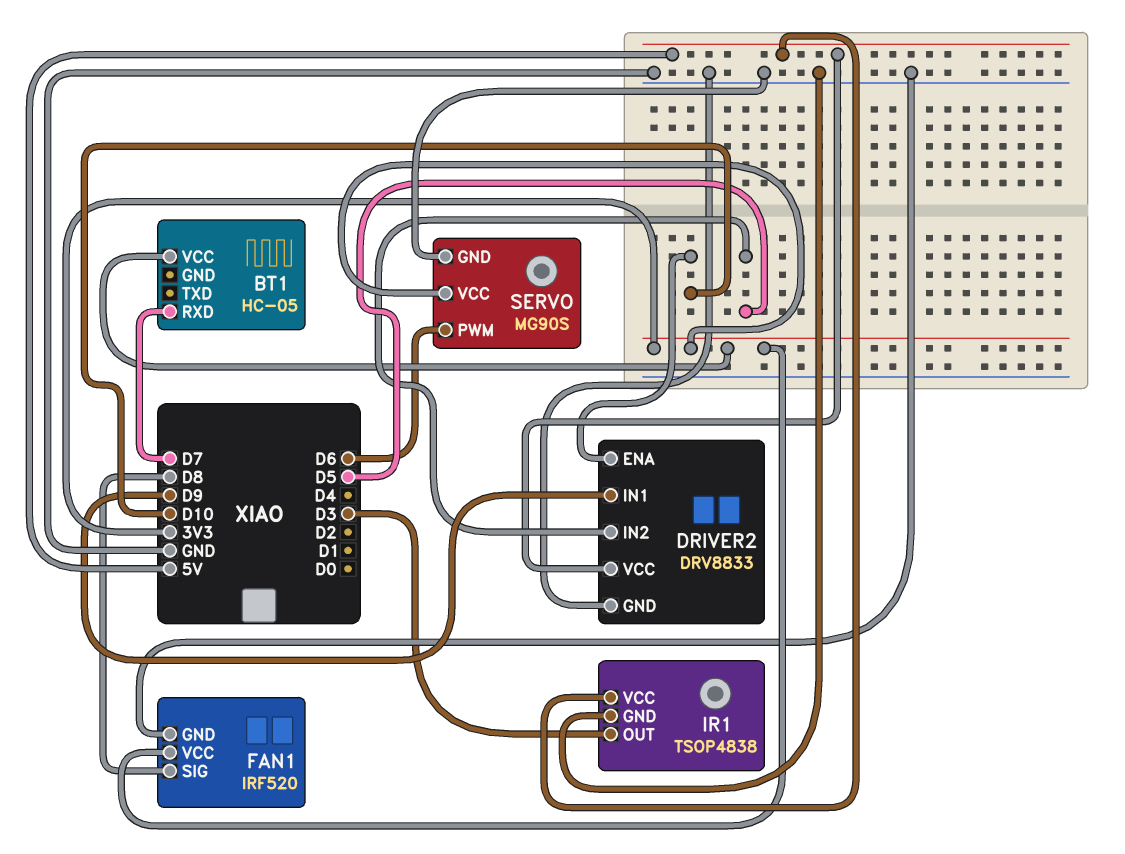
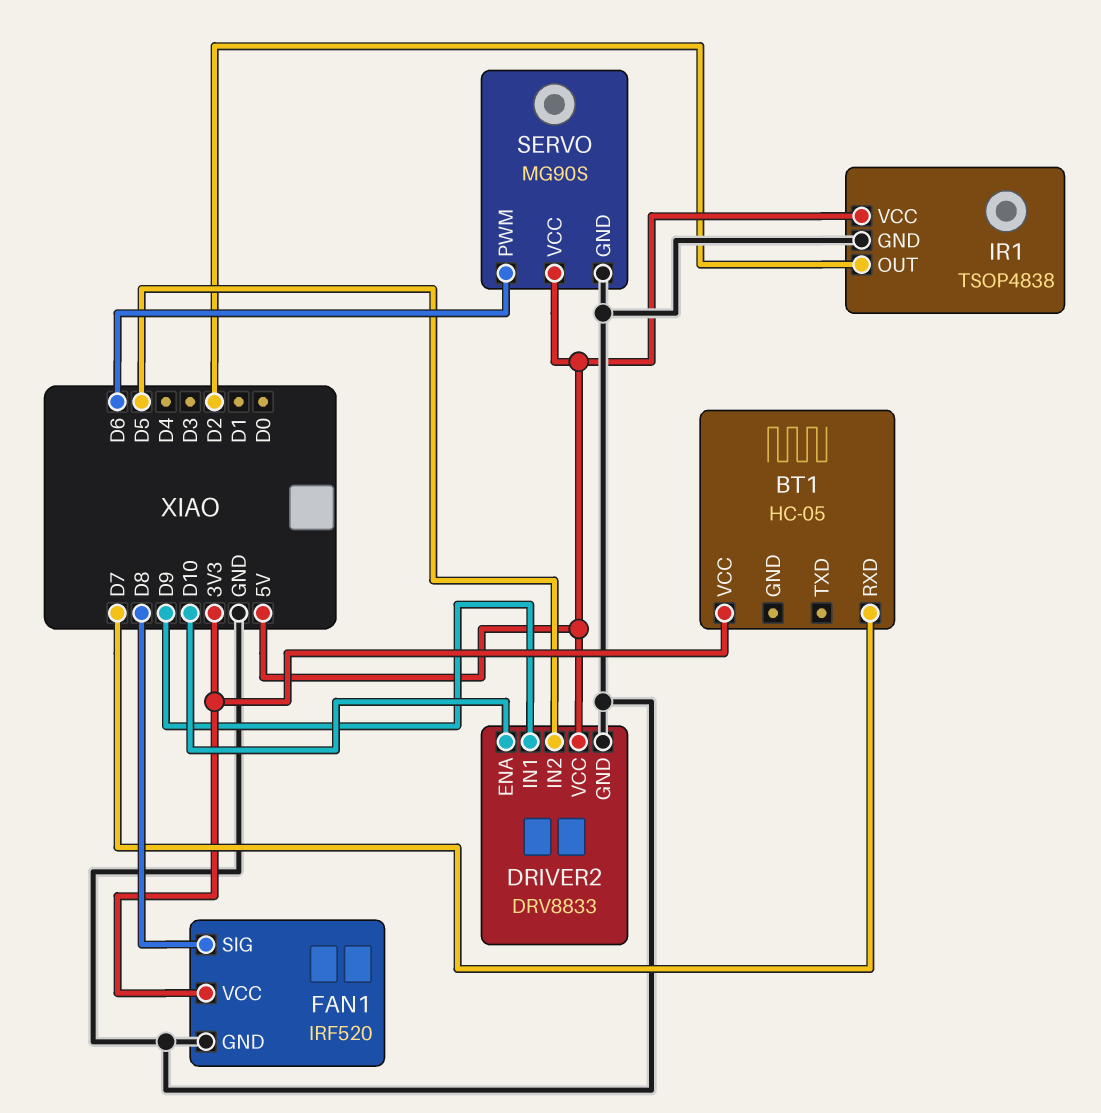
IR1 pin OUT: D3 -> D2
SERVO pin VCC: 3V3 -> 5V

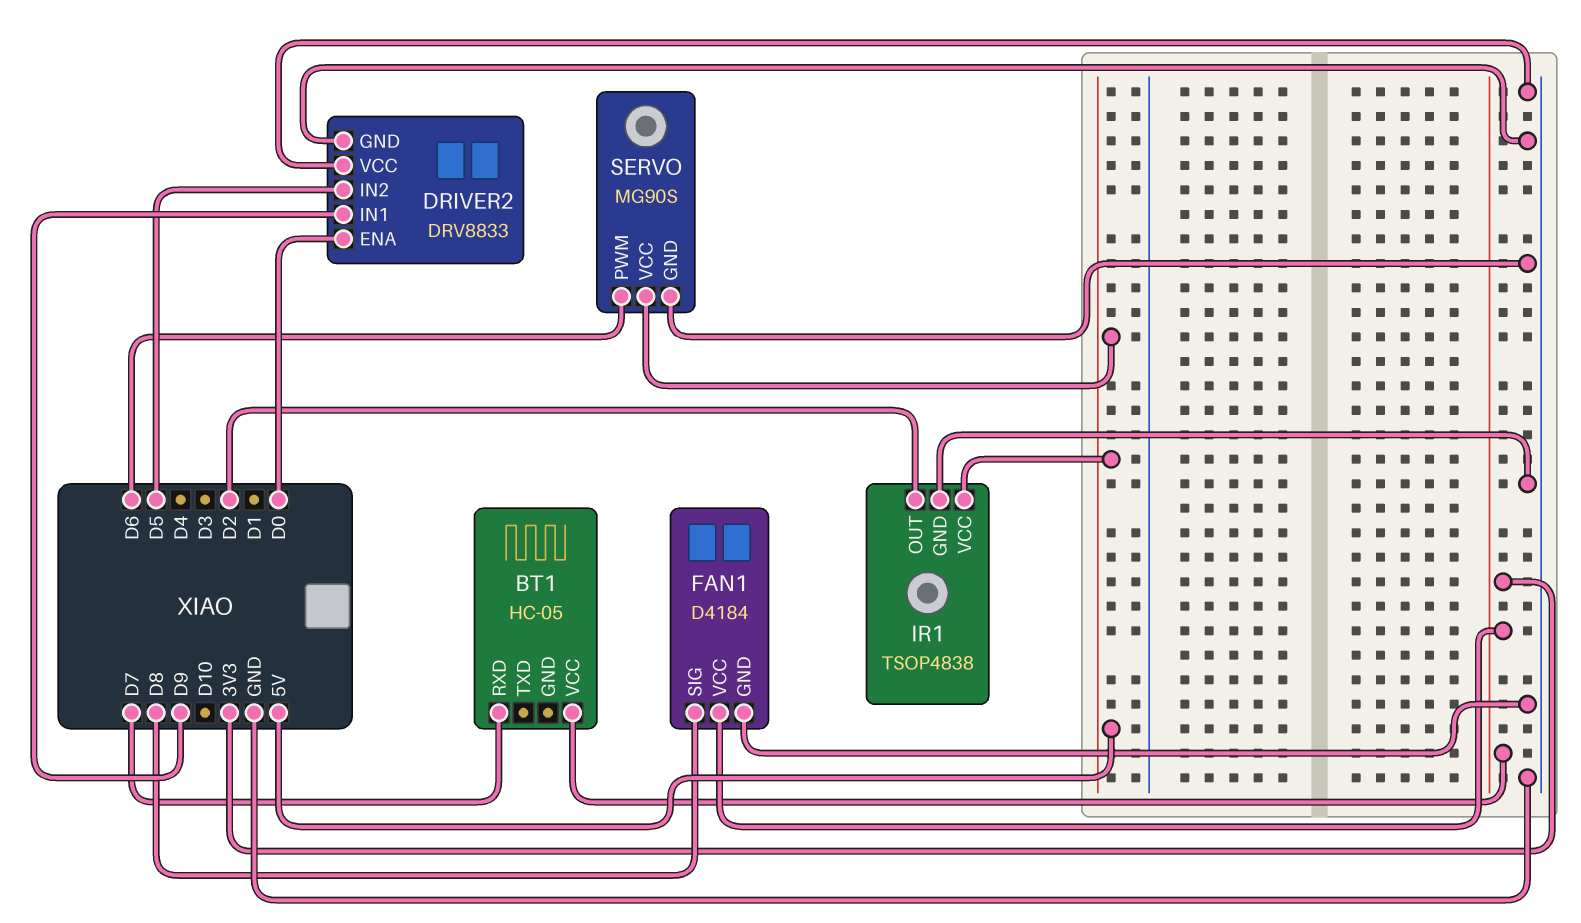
DRIVER2 pin ENA: D10 -> D0
DRIVER2 pin VCC: 5V -> GND
FAN1: IRF520 -> D4184

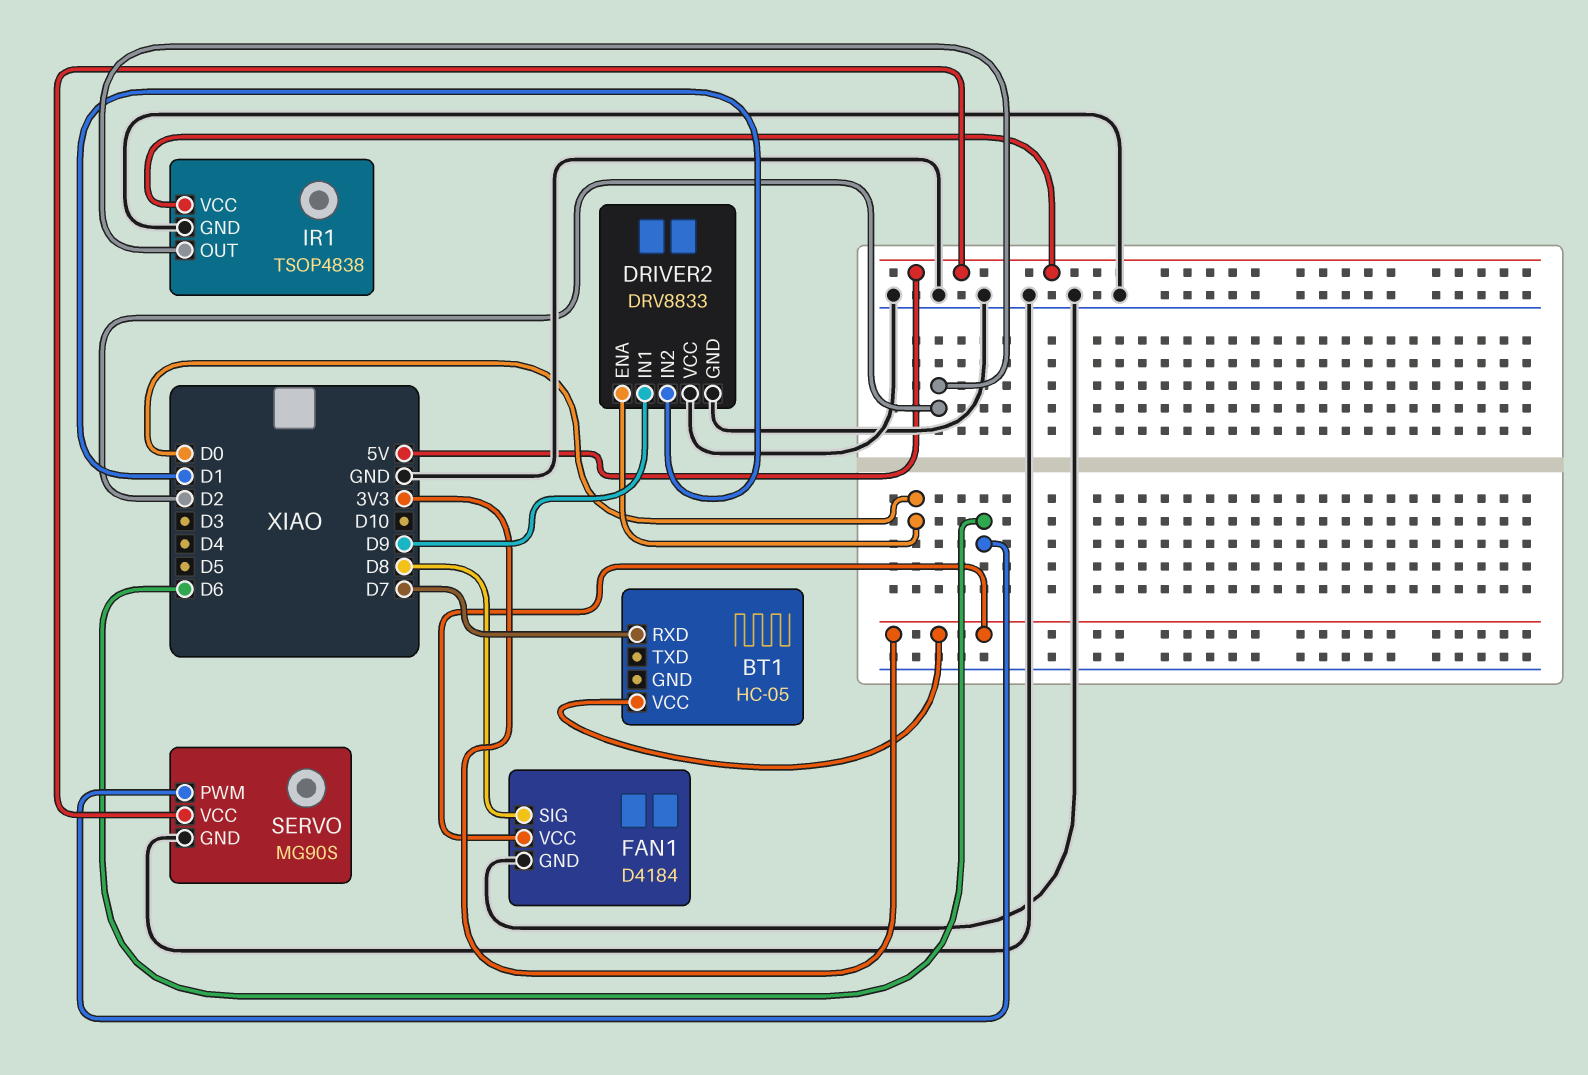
DRIVER2 pin IN2: D5 -> D1

